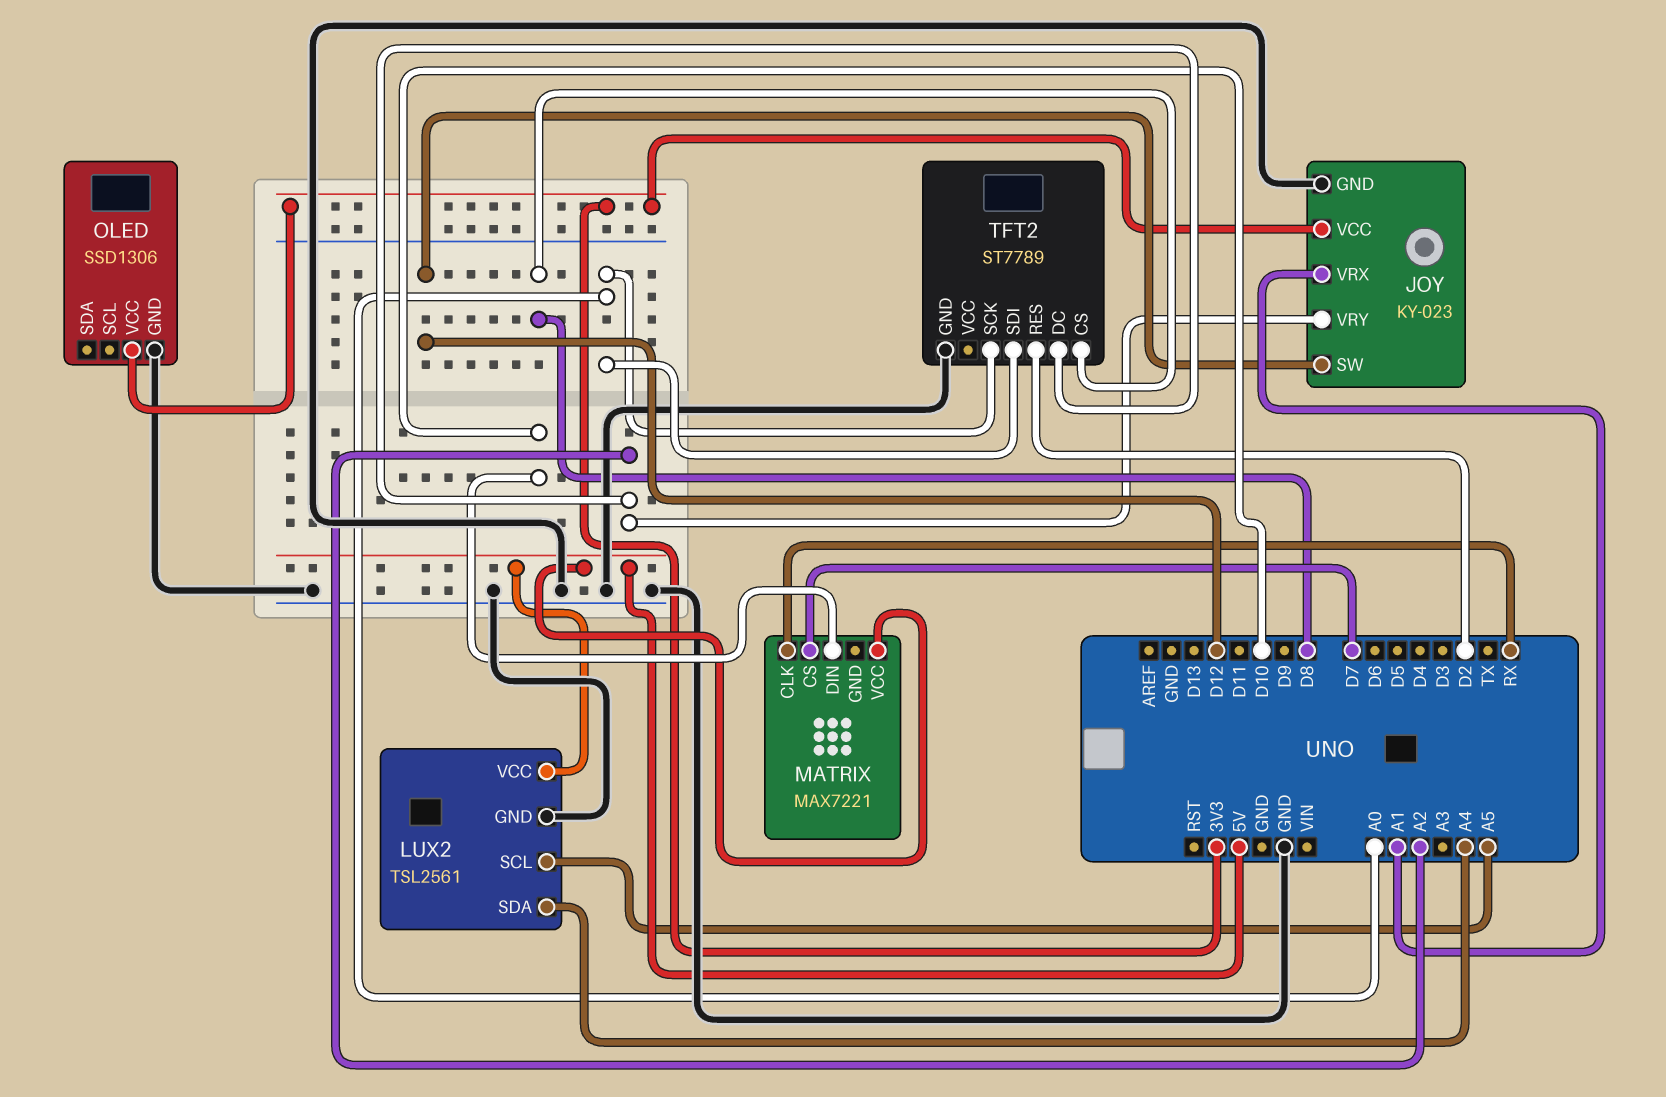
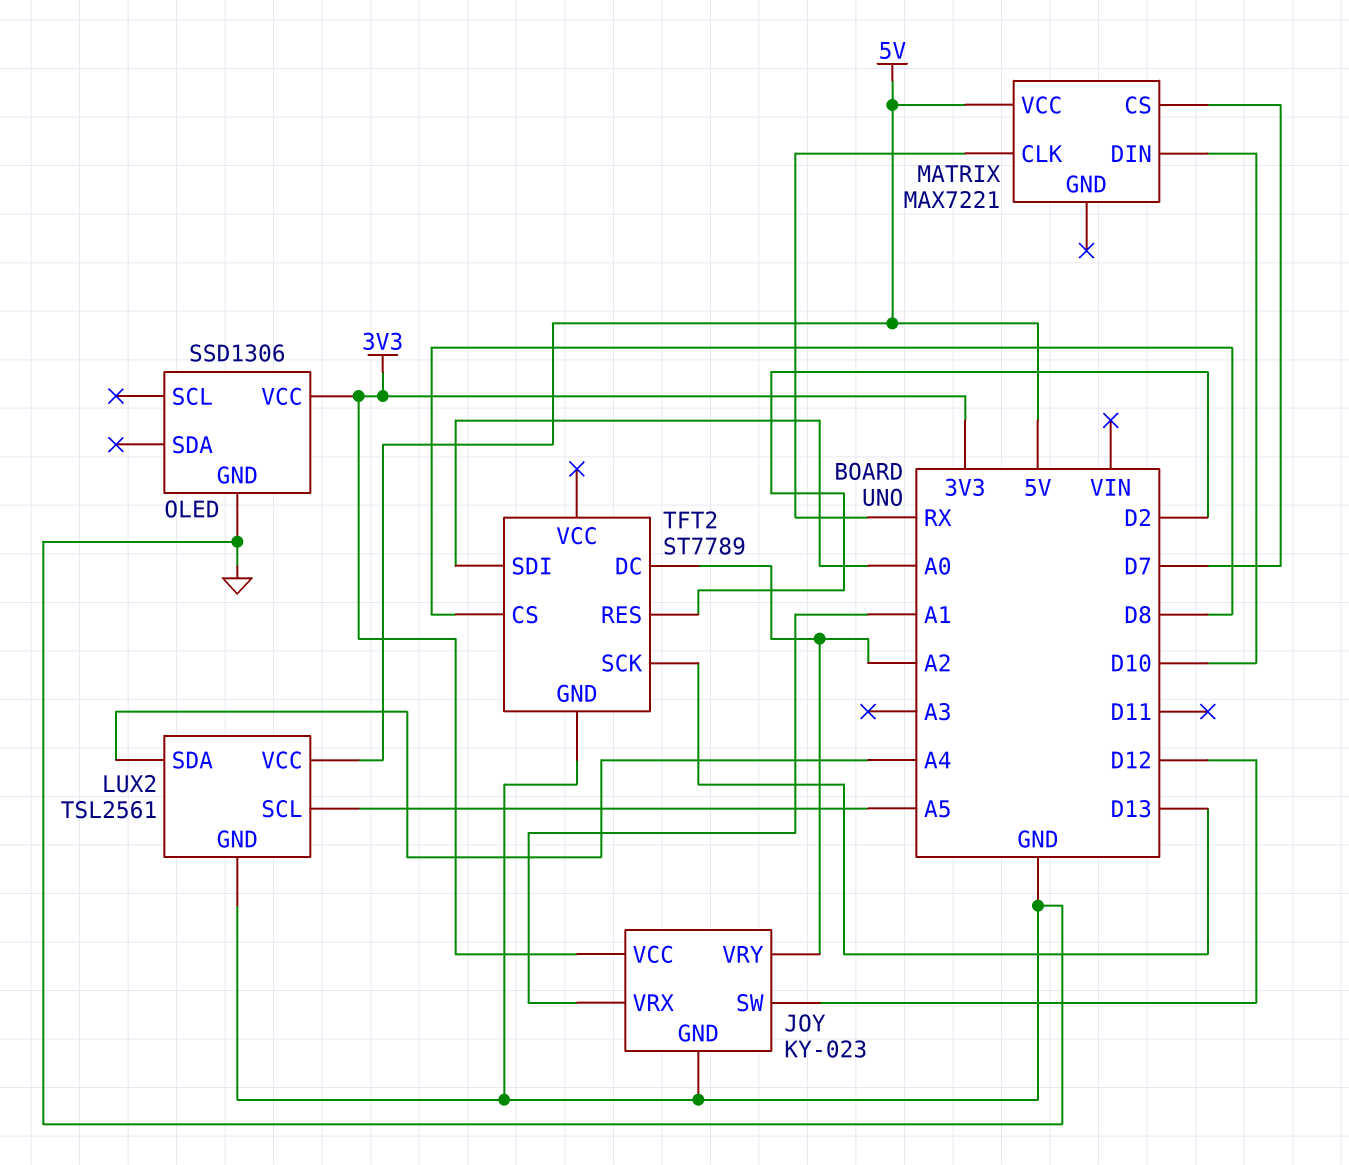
TFT2 pin SCK: A0 -> D13

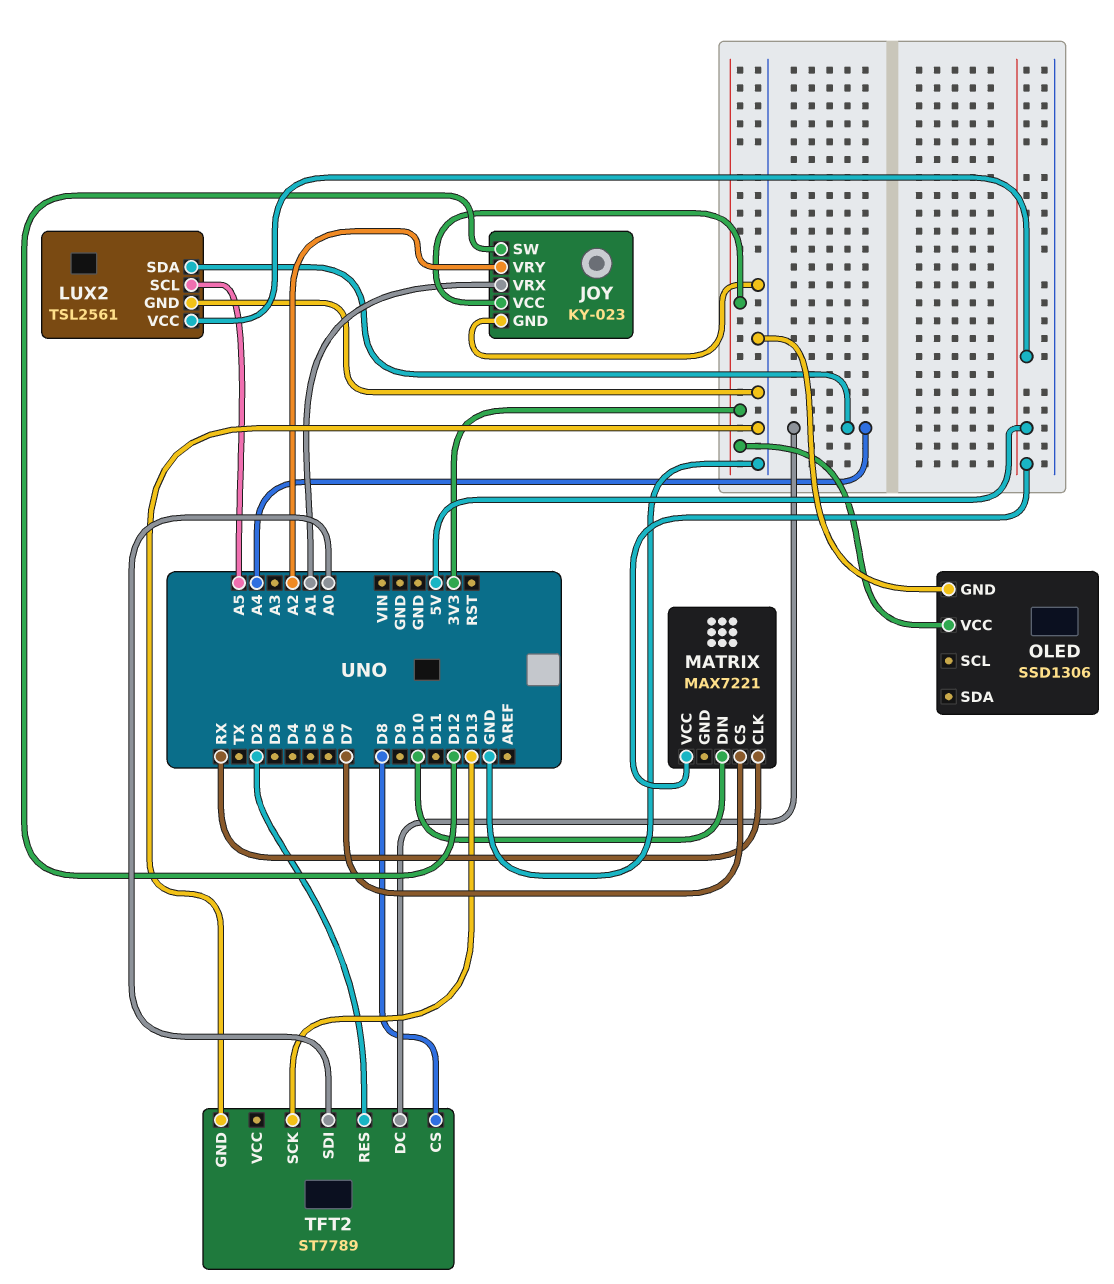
TFT2 pin DC: A2 -> A4

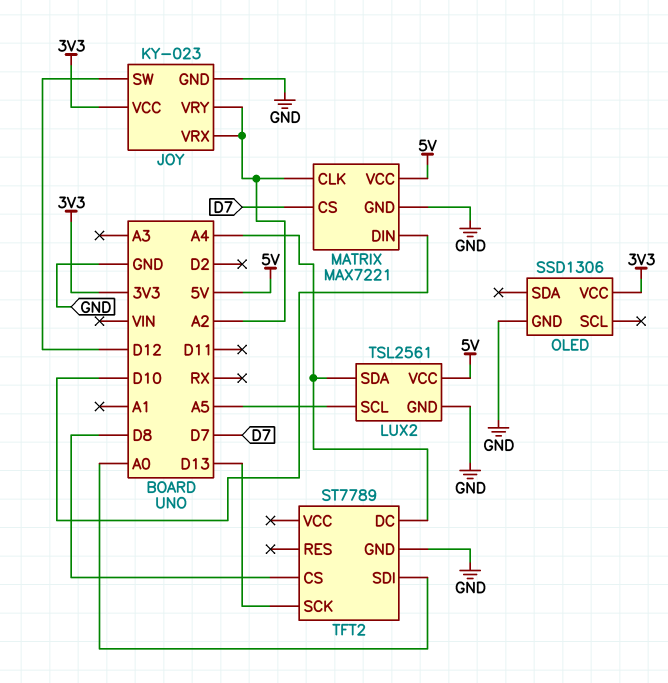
JOY pin VRX: A1 -> A2
MATRIX pin CLK: RX -> A2
MATRIX pin GND: none -> GND
TFT2 pin RES: D2 -> none

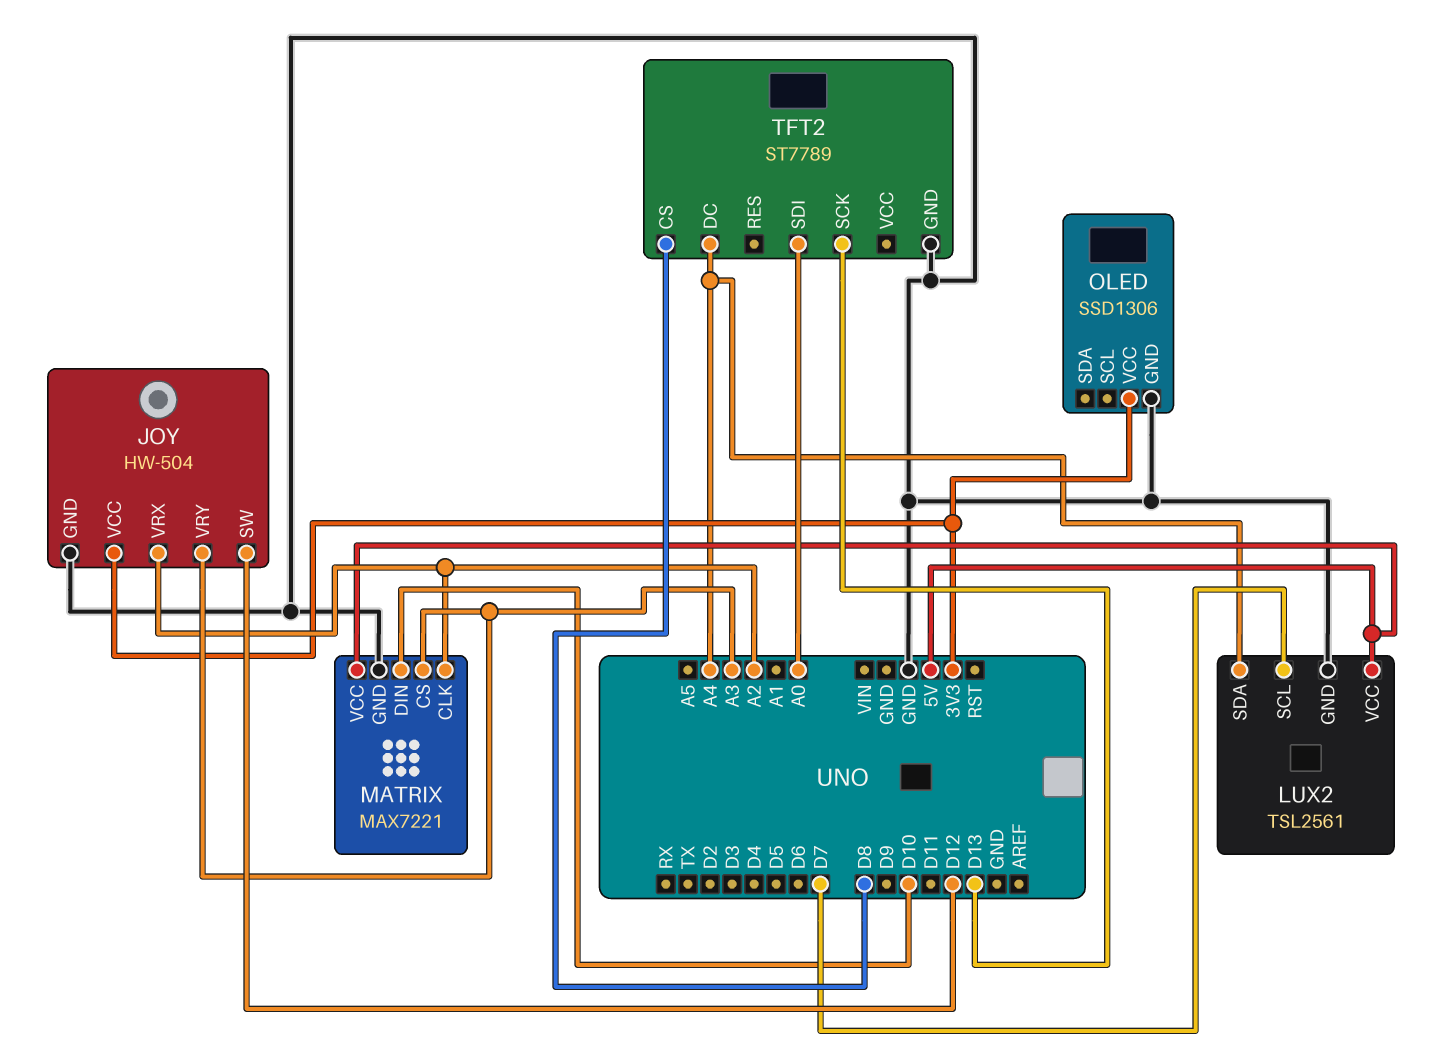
JOY: KY-023 -> HW-504
JOY pin VRY: A2 -> A3
LUX2 pin SCL: A5 -> D7
MATRIX pin CS: D7 -> A3

